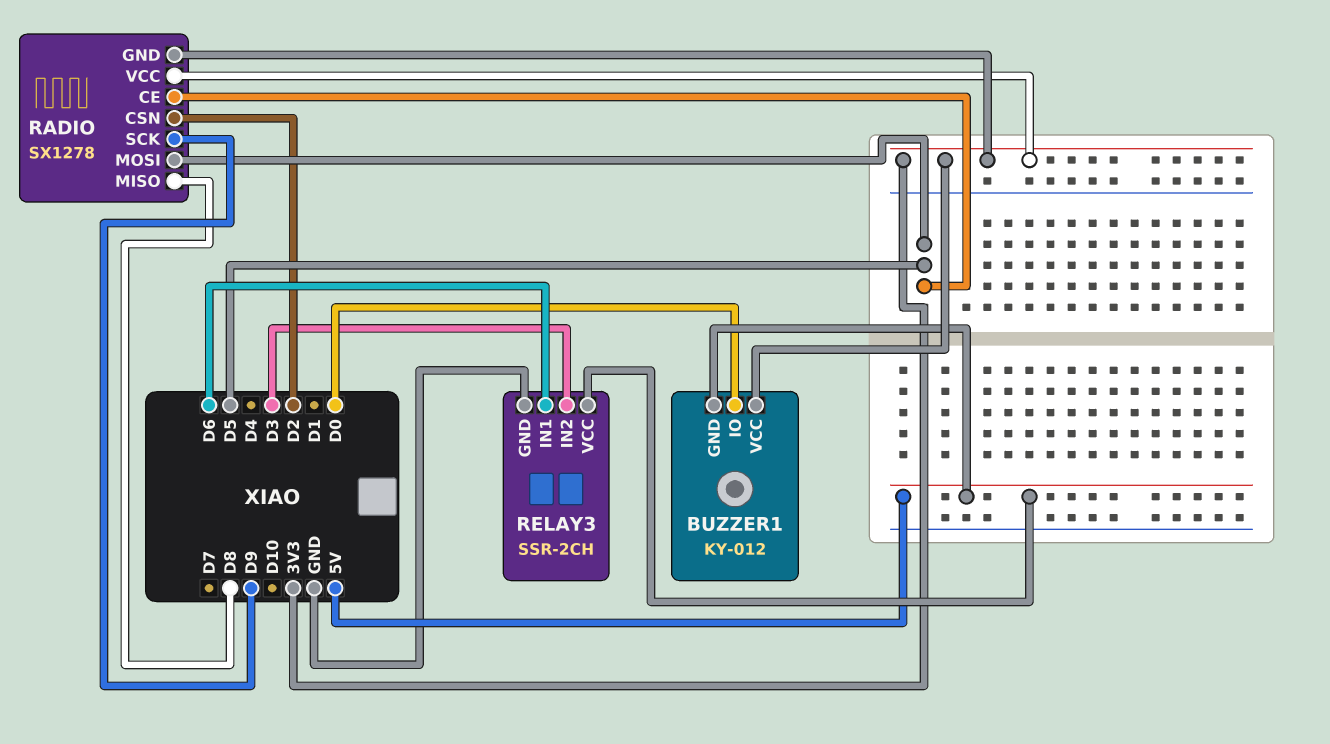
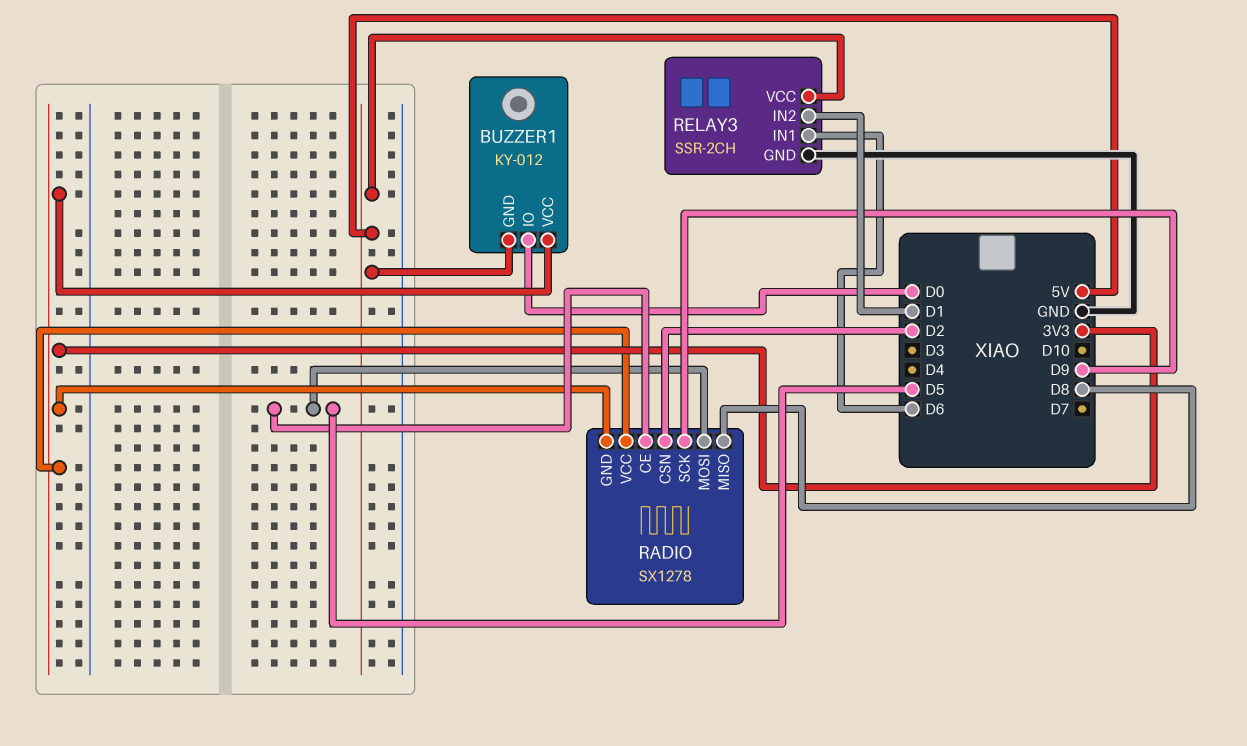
RELAY3 pin IN2: D3 -> D1

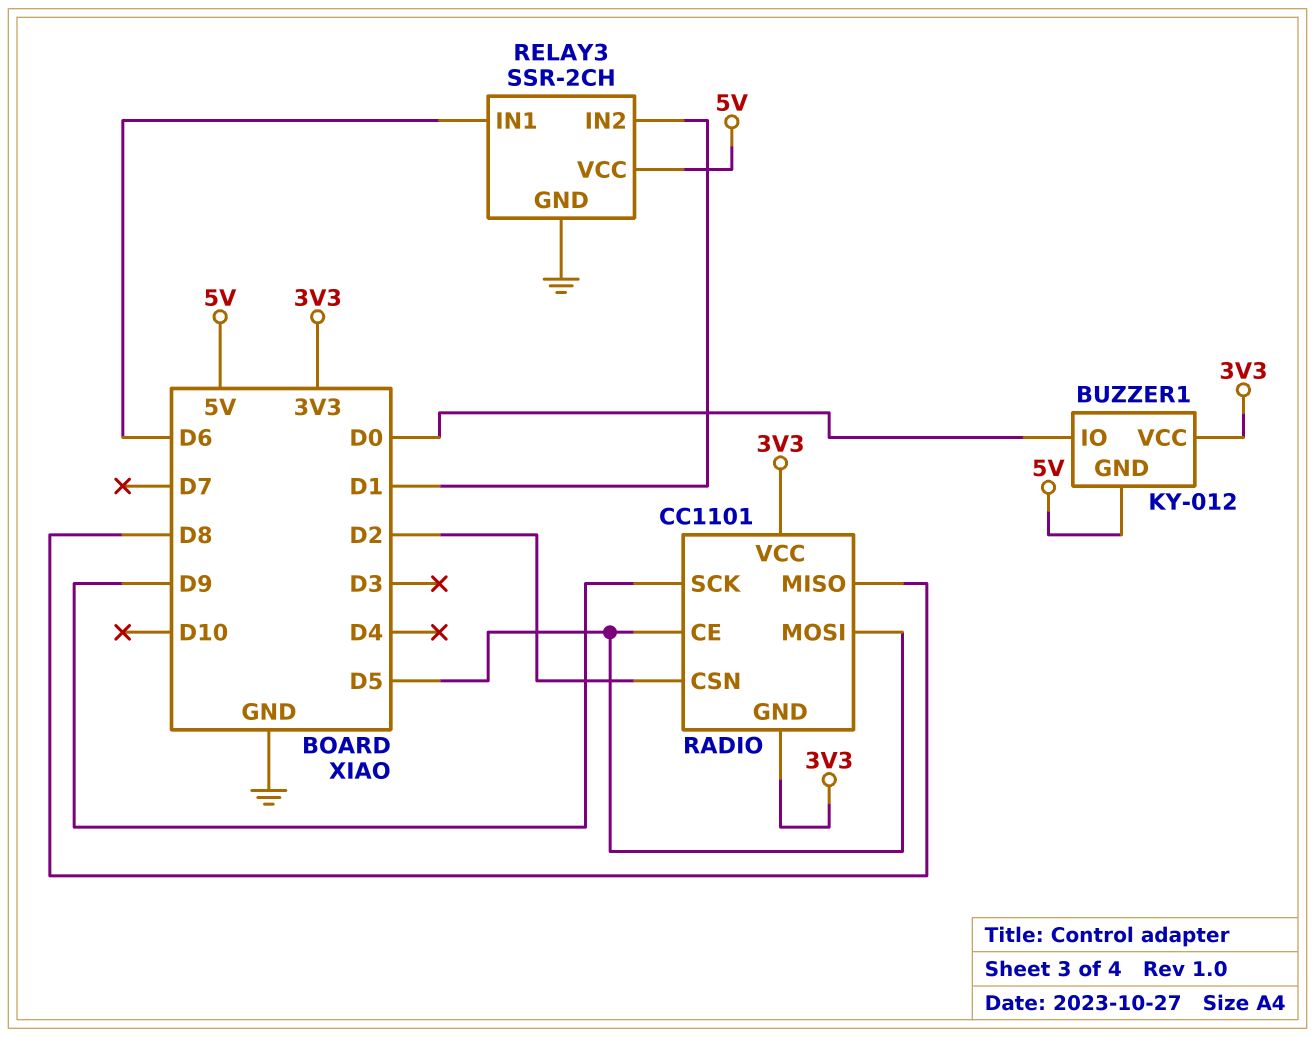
RADIO: SX1278 -> CC1101

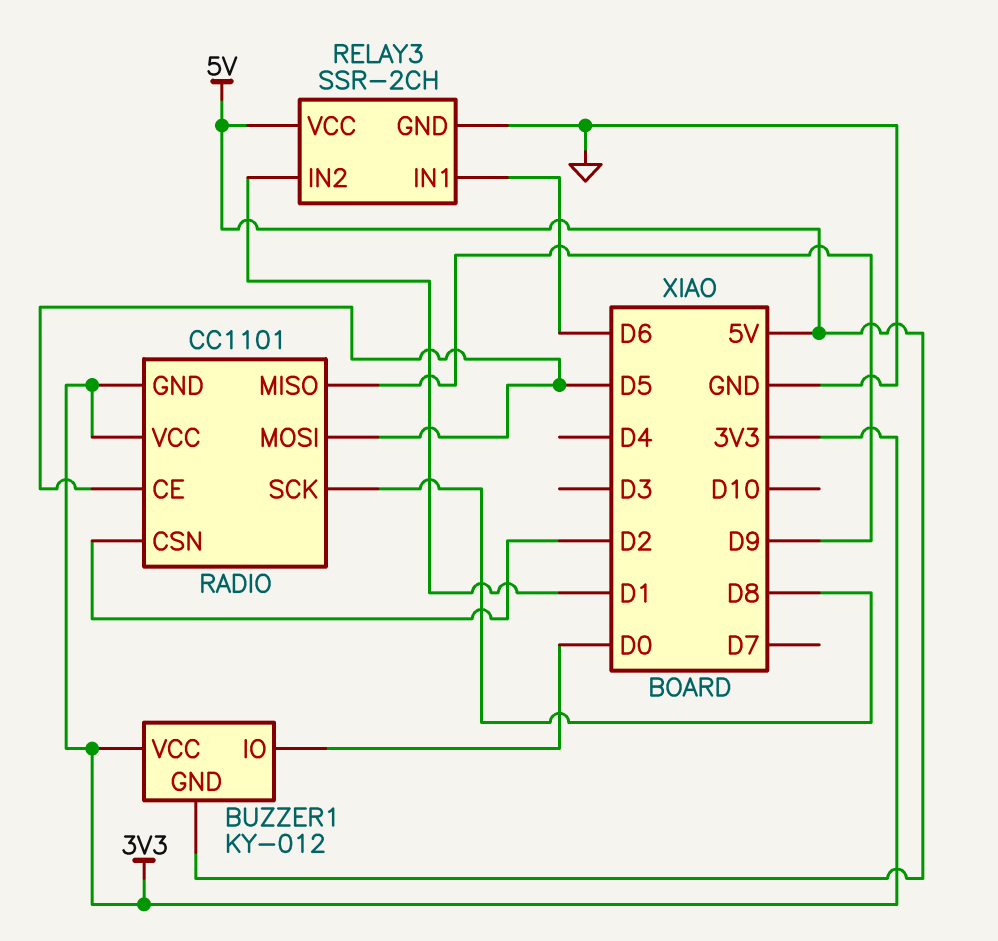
RADIO pin MISO: D8 -> D9
RADIO pin SCK: D9 -> D8

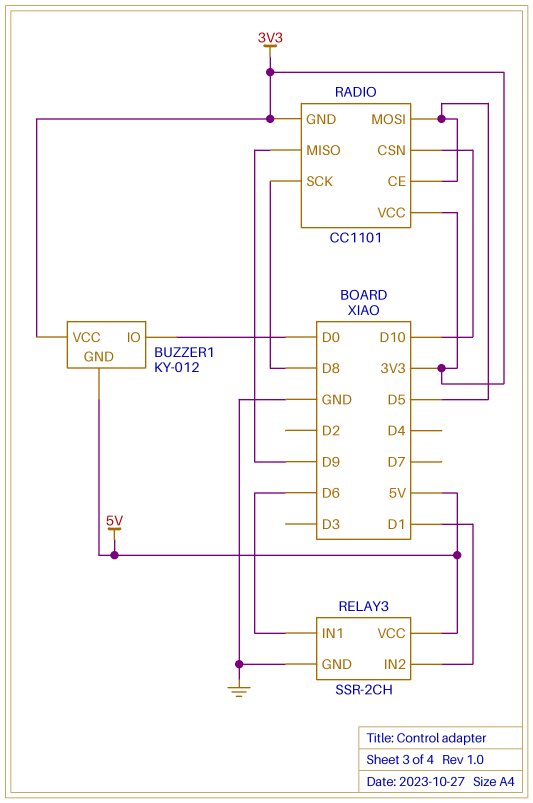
RADIO pin CSN: D2 -> D10

